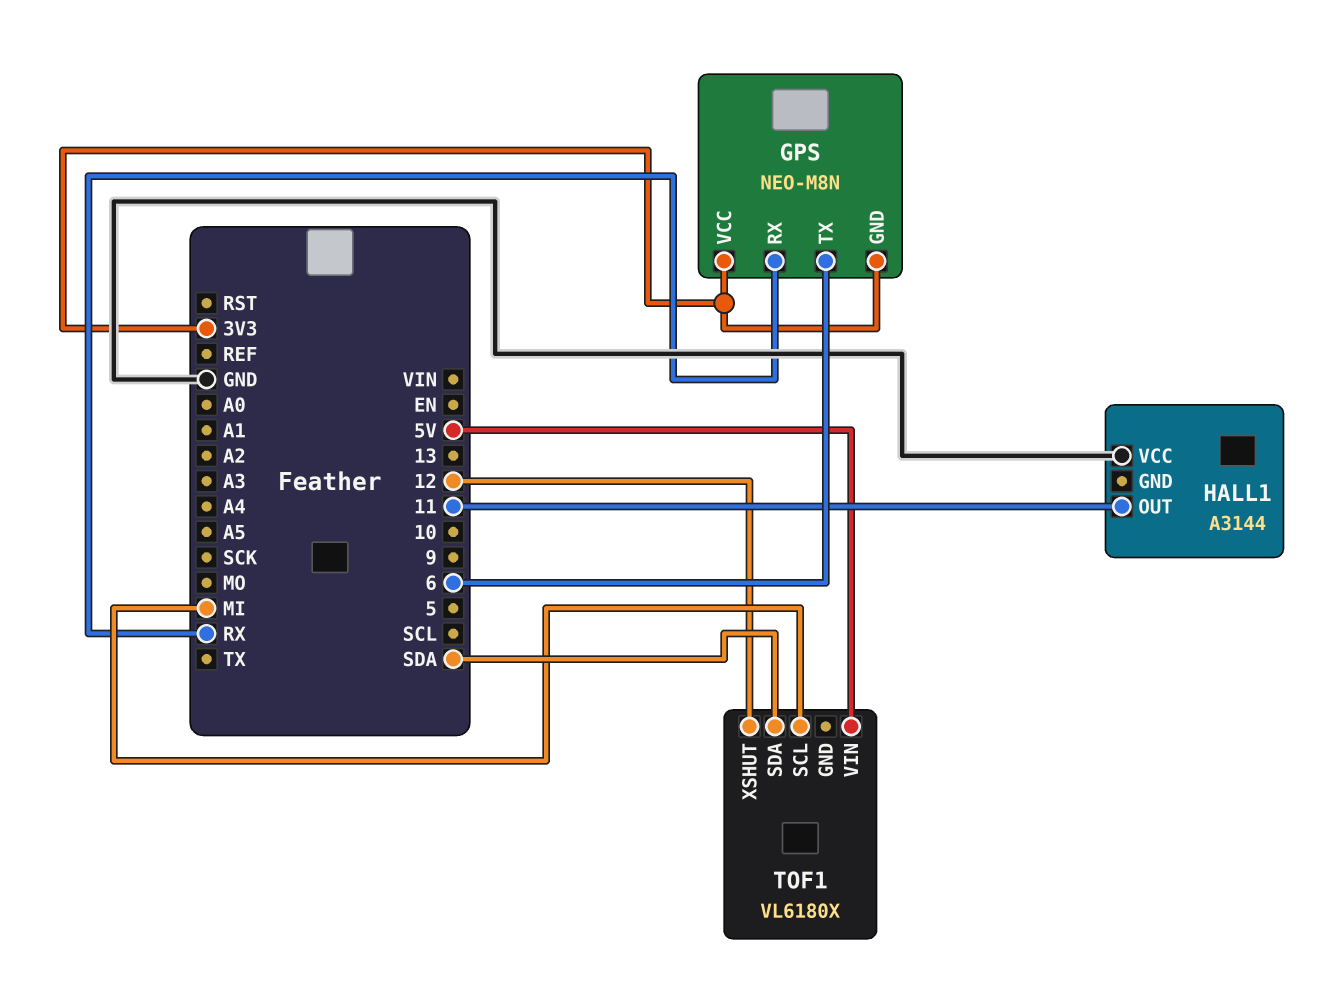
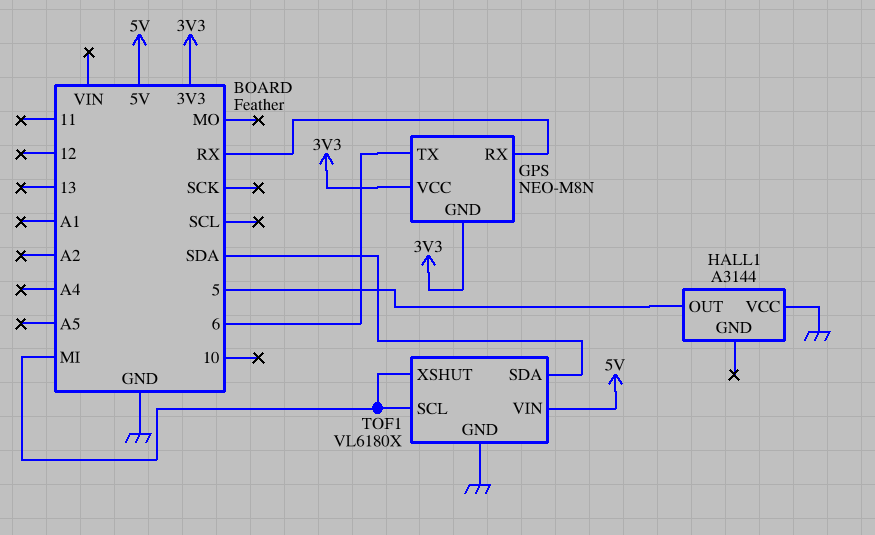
HALL1 pin OUT: 11 -> 5
TOF1 pin GND: none -> GND
TOF1 pin XSHUT: 12 -> MI

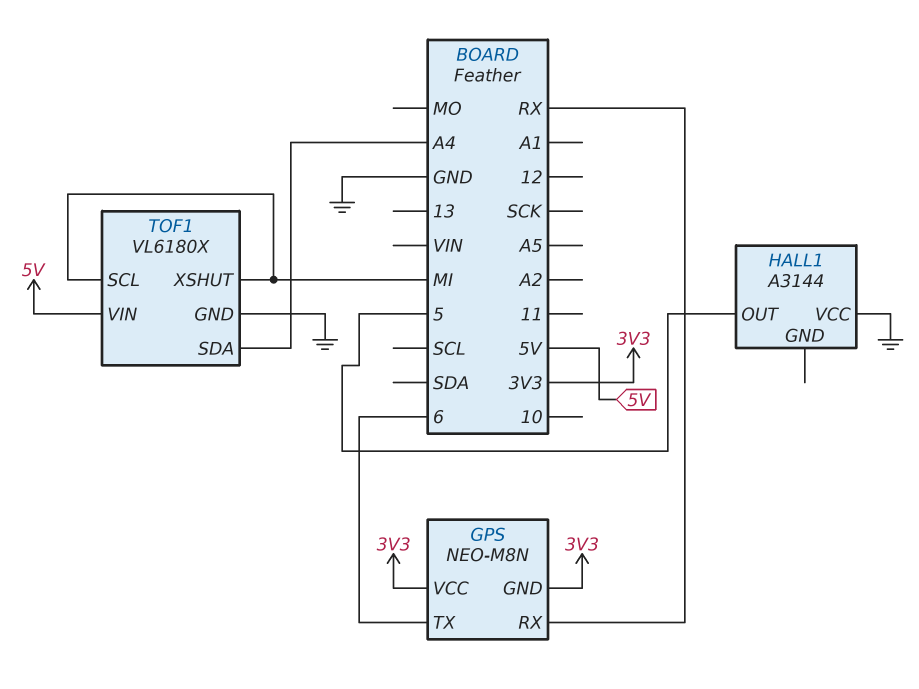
TOF1 pin SDA: SDA -> A4

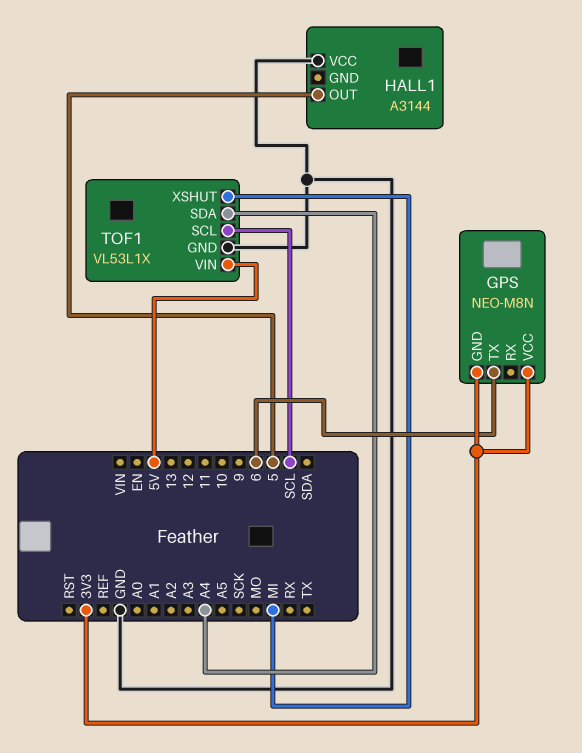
GPS pin RX: RX -> none
TOF1: VL6180X -> VL53L1X
TOF1 pin SCL: MI -> SCL

